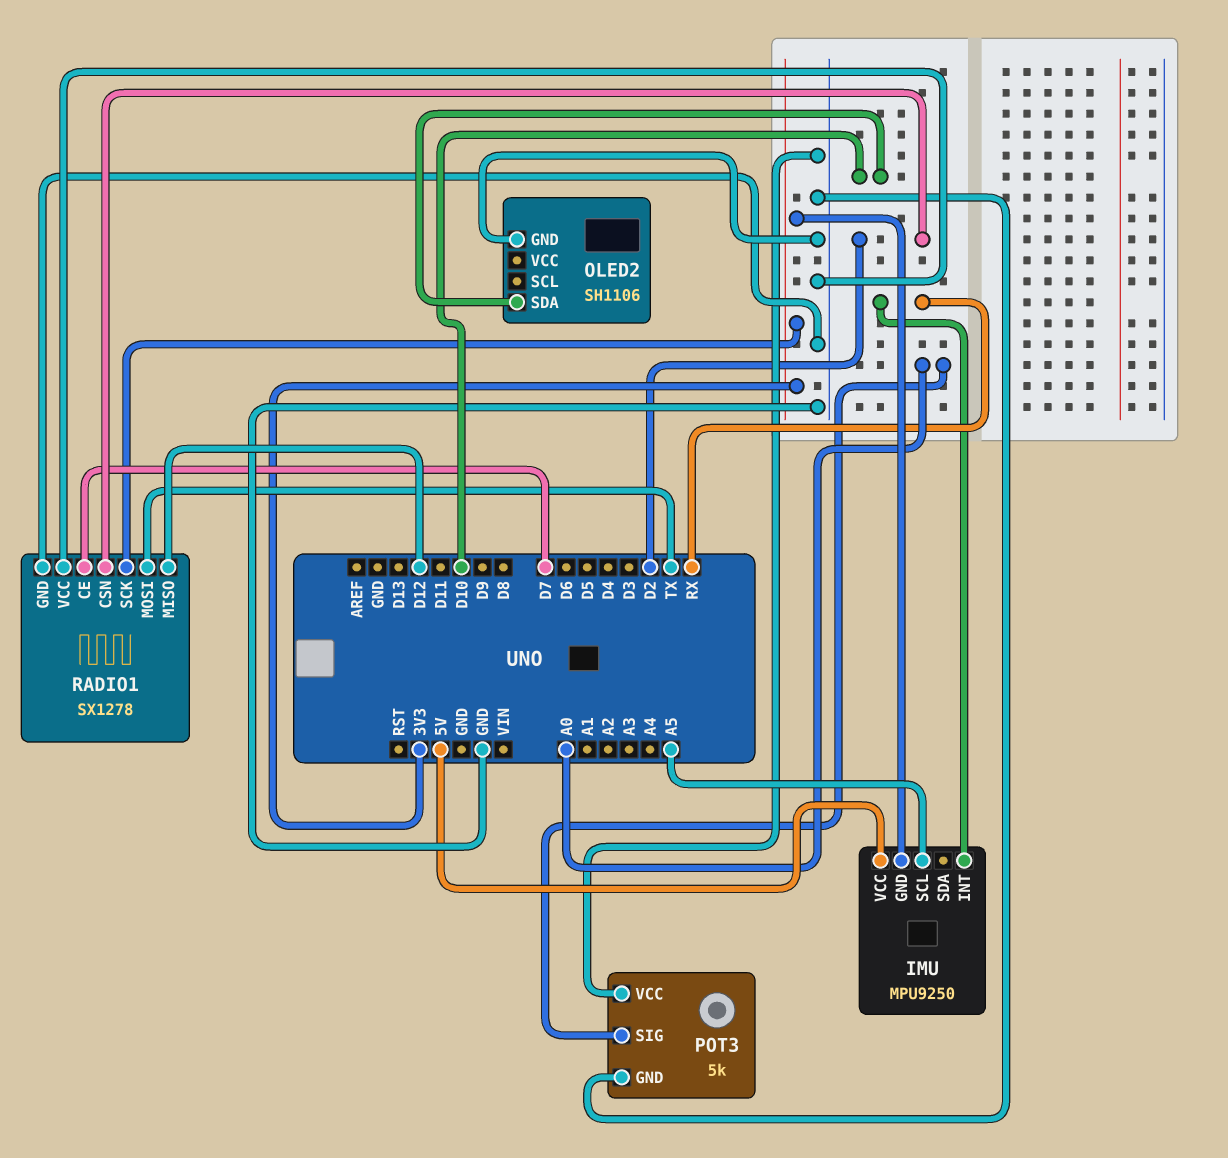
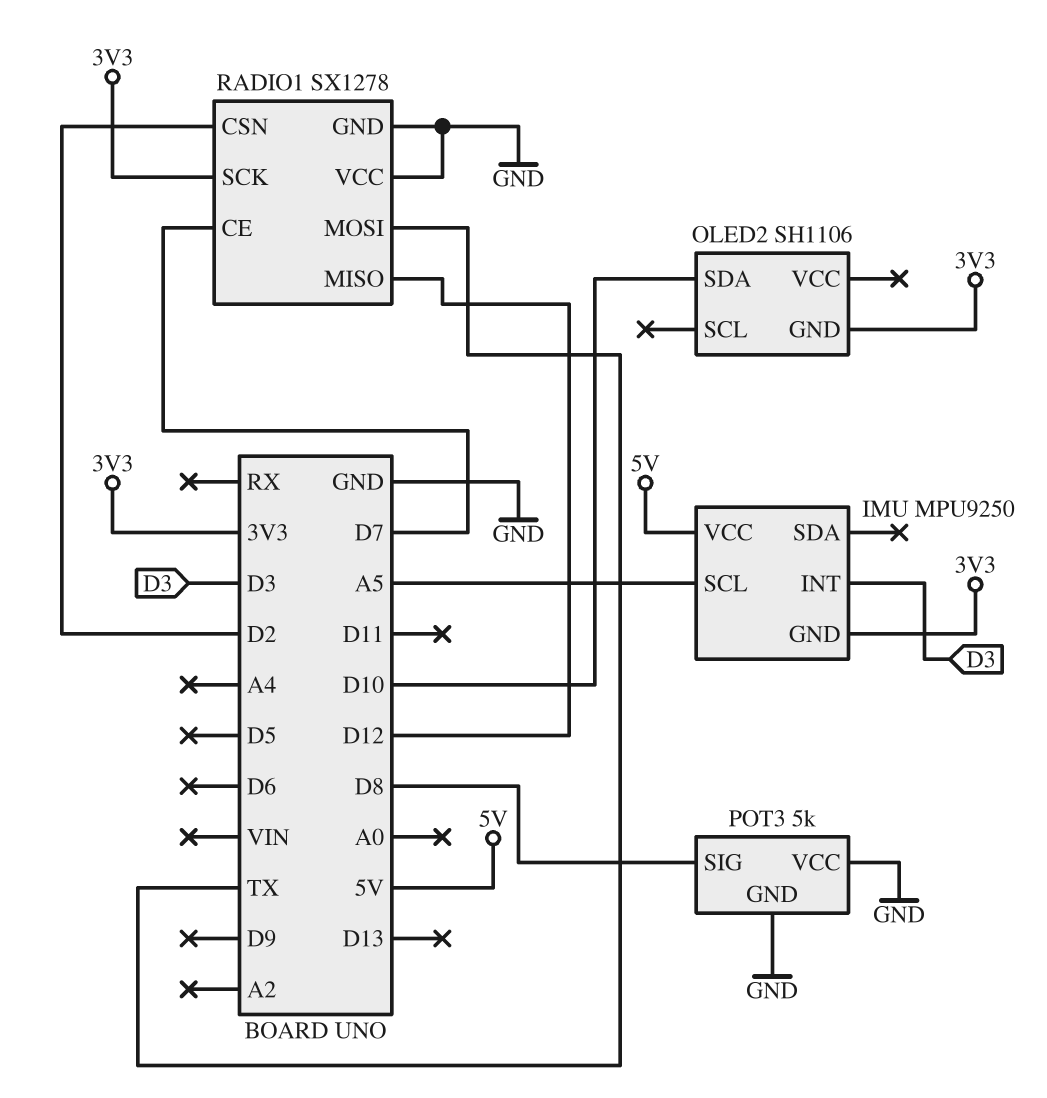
IMU pin INT: RX -> D3
OLED2 pin GND: GND -> 3V3
POT3 pin SIG: A0 -> D8

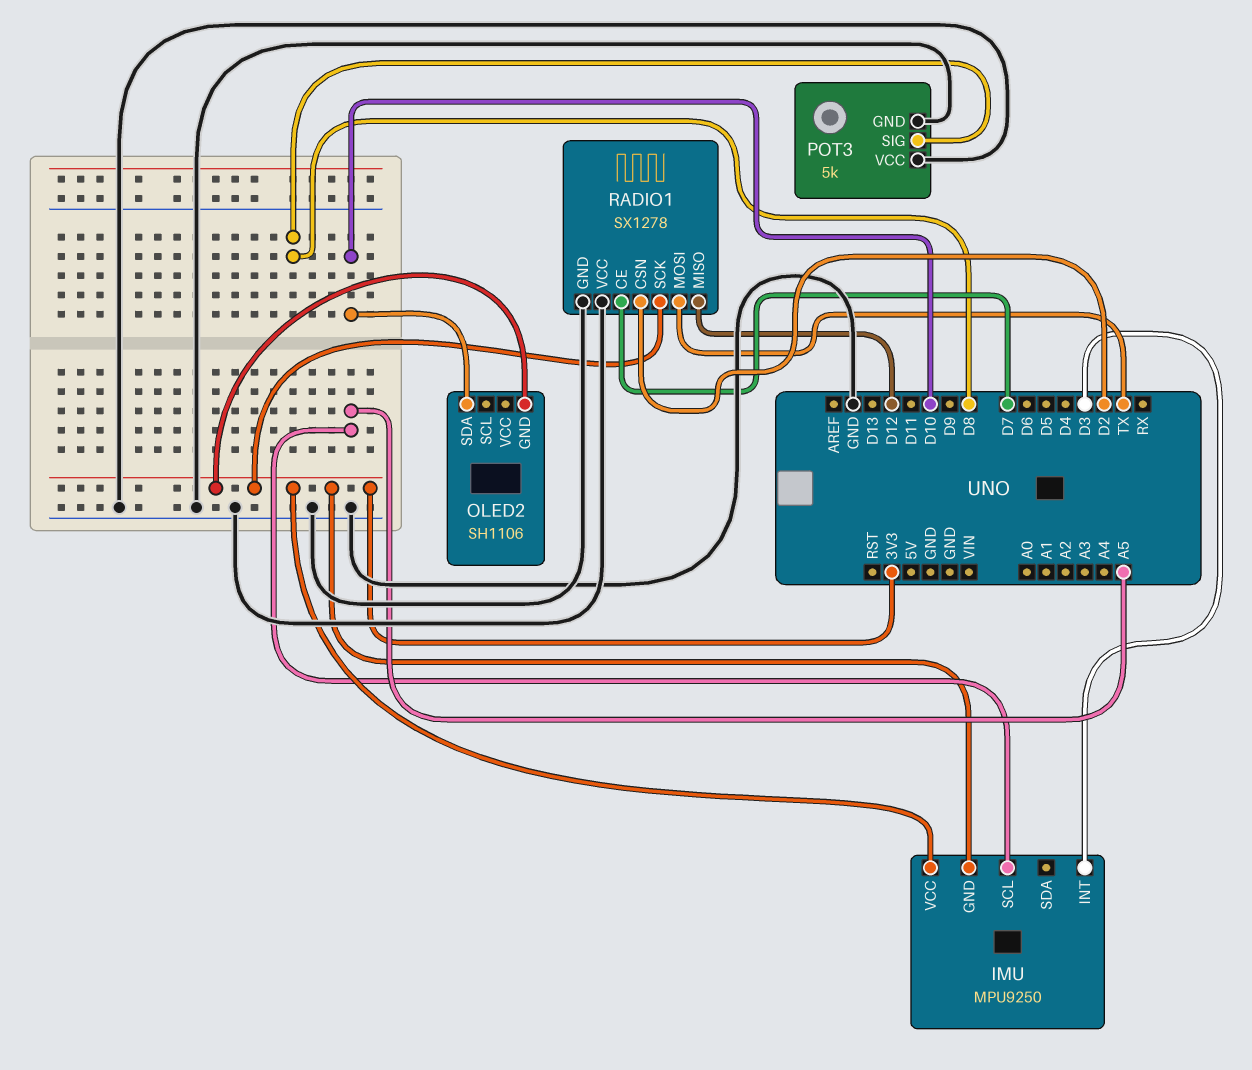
IMU pin VCC: 5V -> 3V3

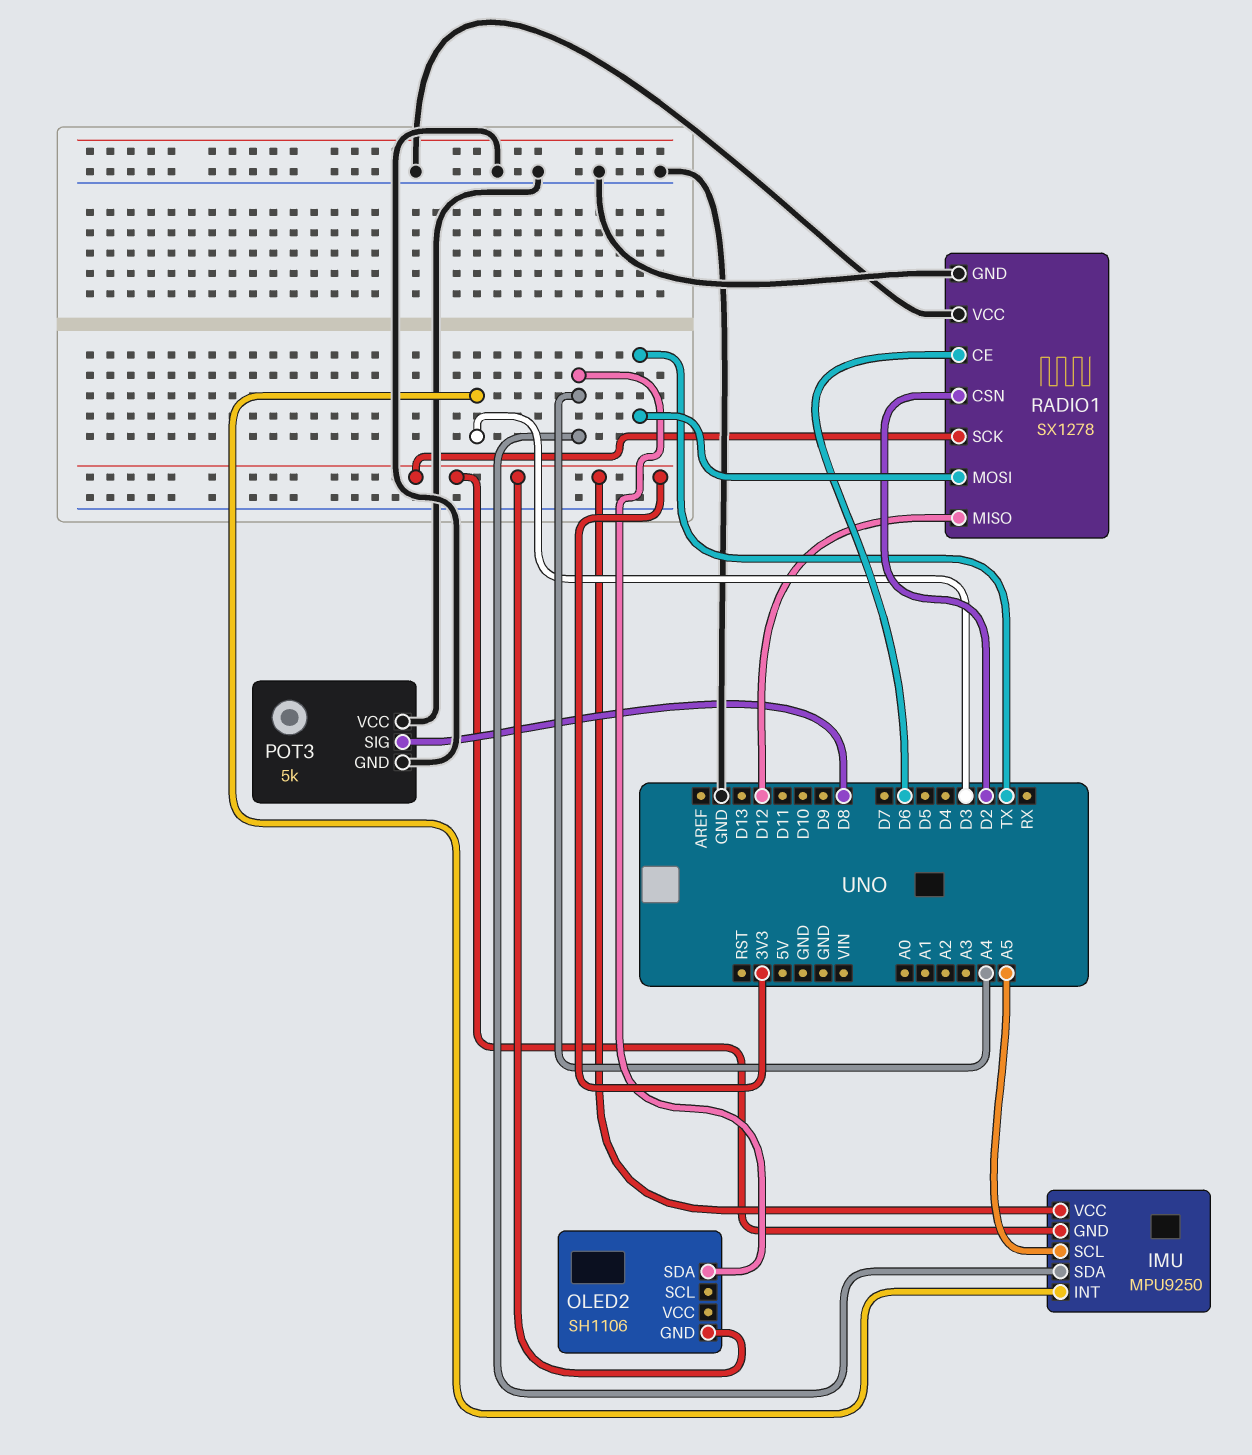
IMU pin SDA: none -> A4
OLED2 pin SDA: D10 -> A4
RADIO1 pin CE: D7 -> D6

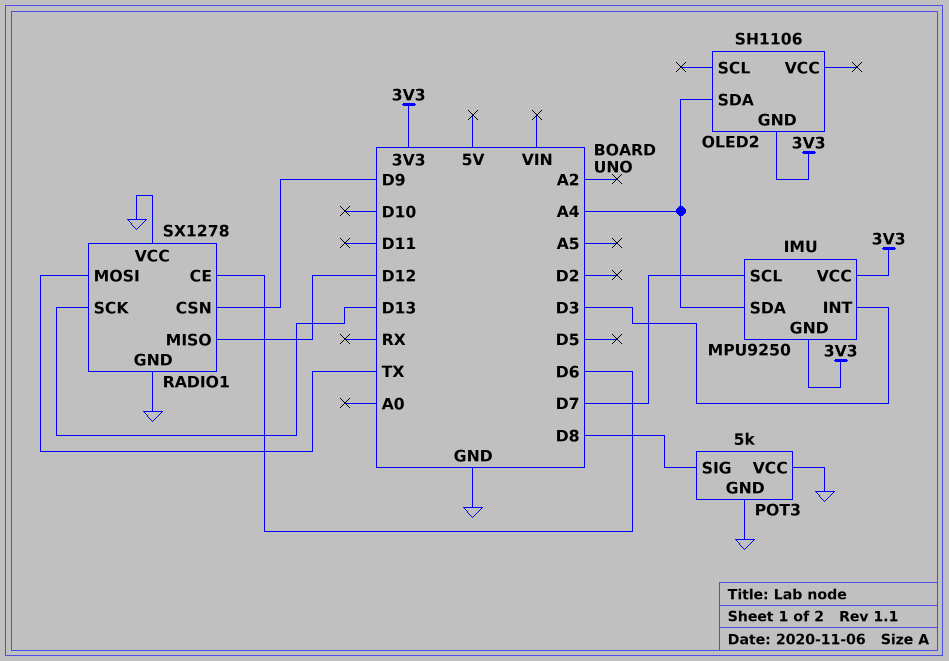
IMU pin SCL: A5 -> D7
RADIO1 pin CSN: D2 -> D9
RADIO1 pin SCK: 3V3 -> D13

